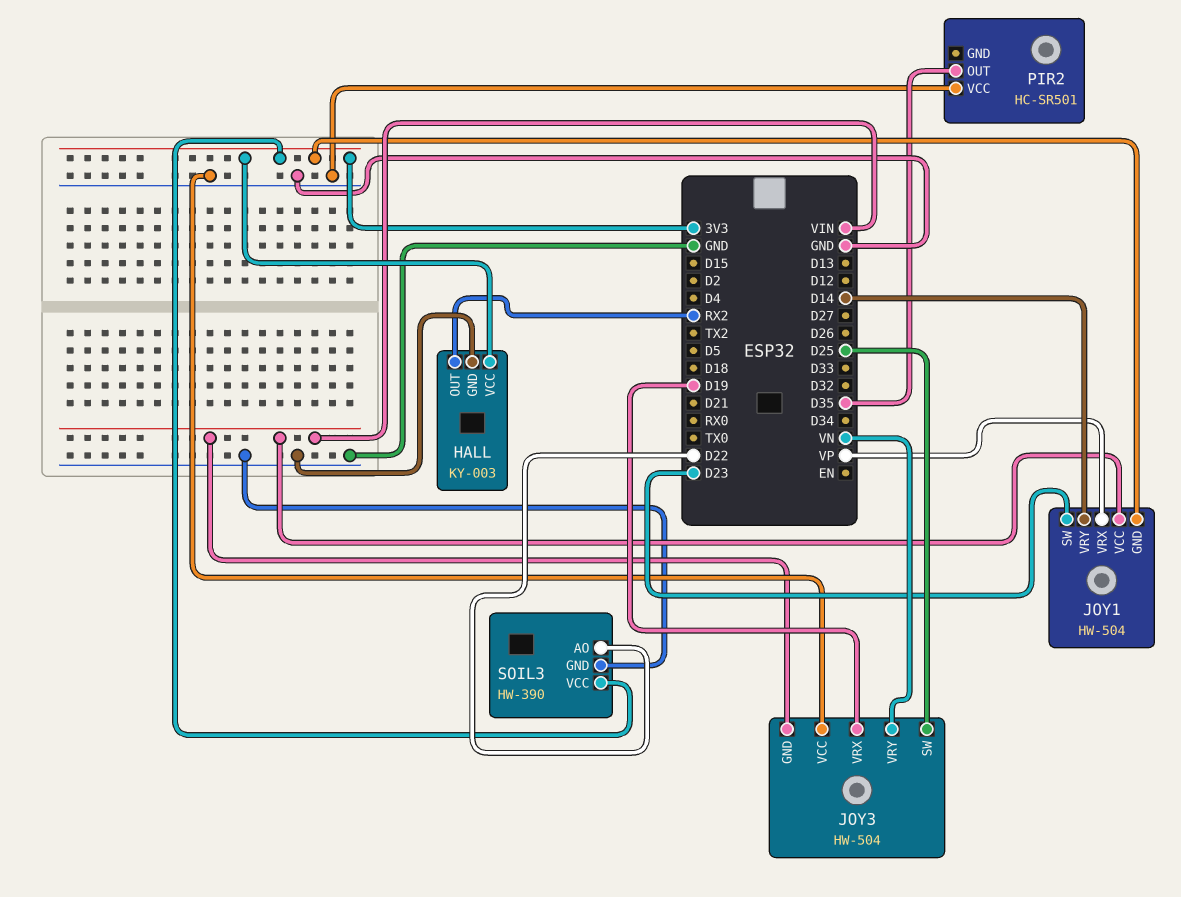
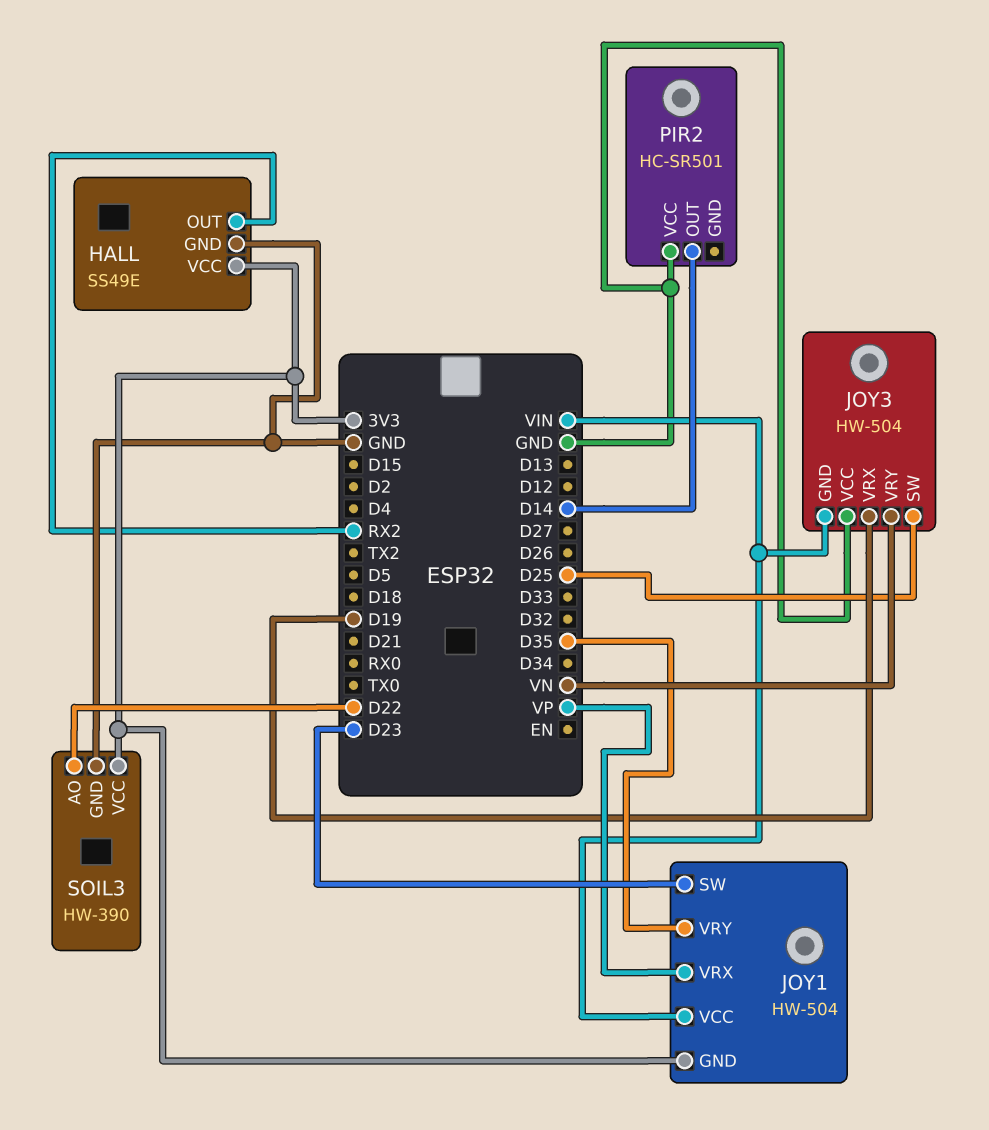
HALL: KY-003 -> SS49E
JOY1 pin VRY: D14 -> D35
PIR2 pin OUT: D35 -> D14

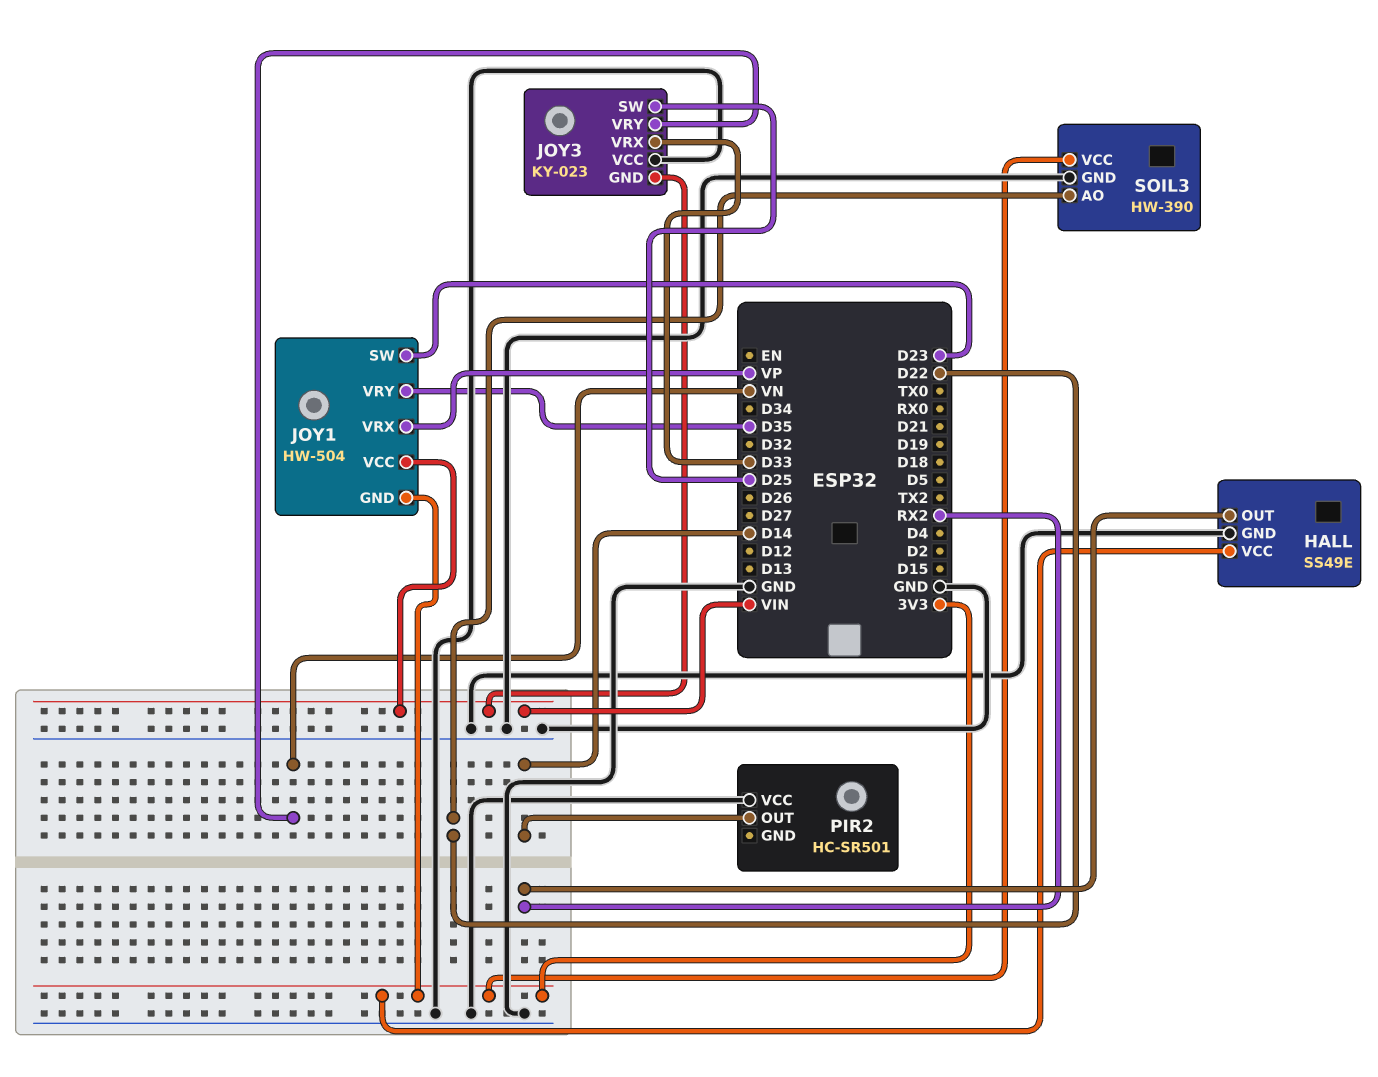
JOY3: HW-504 -> KY-023
JOY3 pin VRX: D19 -> D33

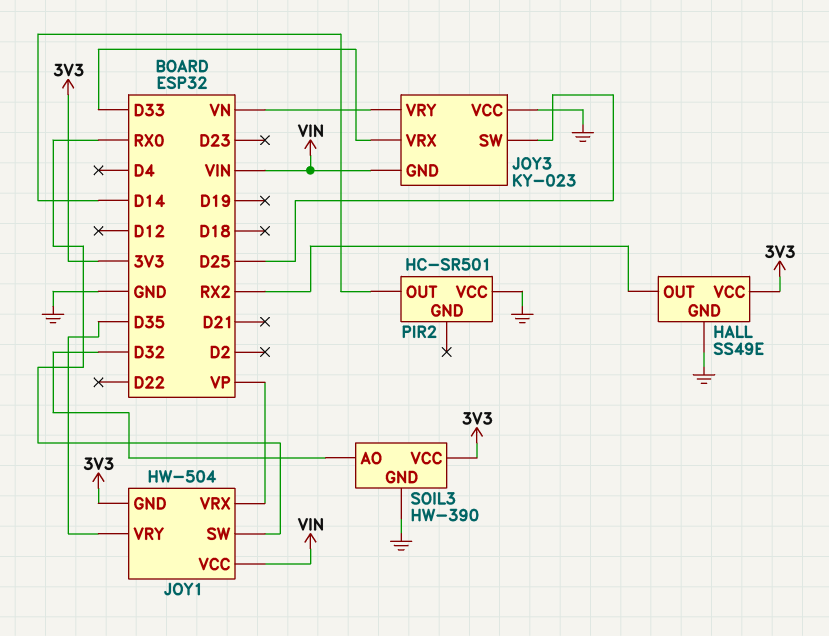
JOY1 pin SW: D23 -> RX0
SOIL3 pin AO: D22 -> D32

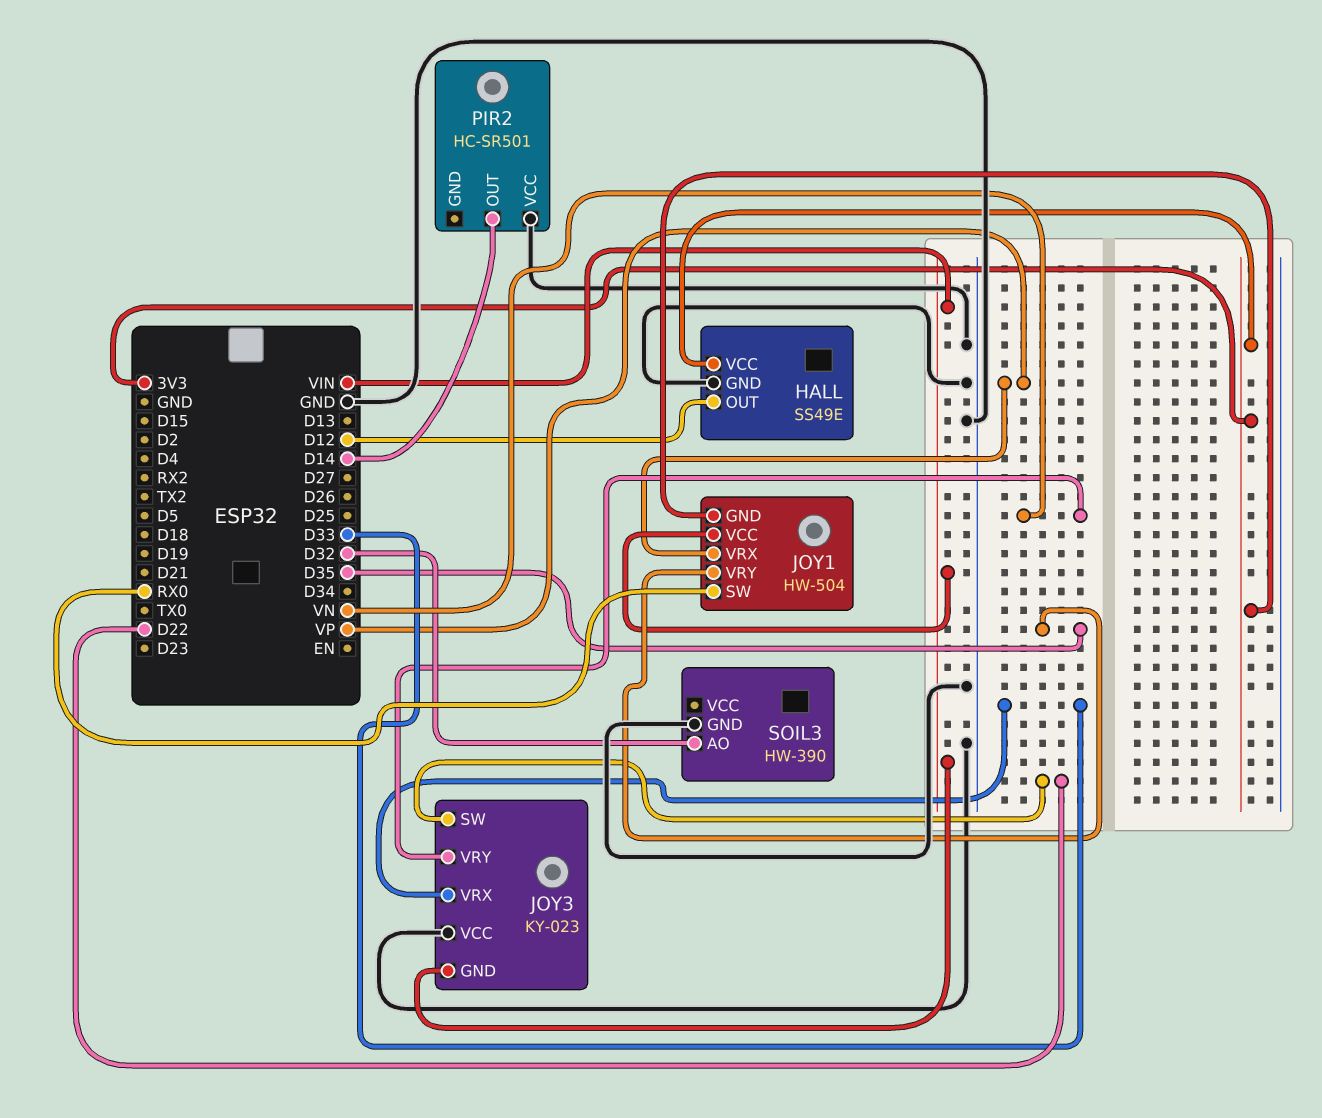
HALL pin OUT: RX2 -> D12
JOY3 pin SW: D25 -> D22
SOIL3 pin VCC: 3V3 -> none

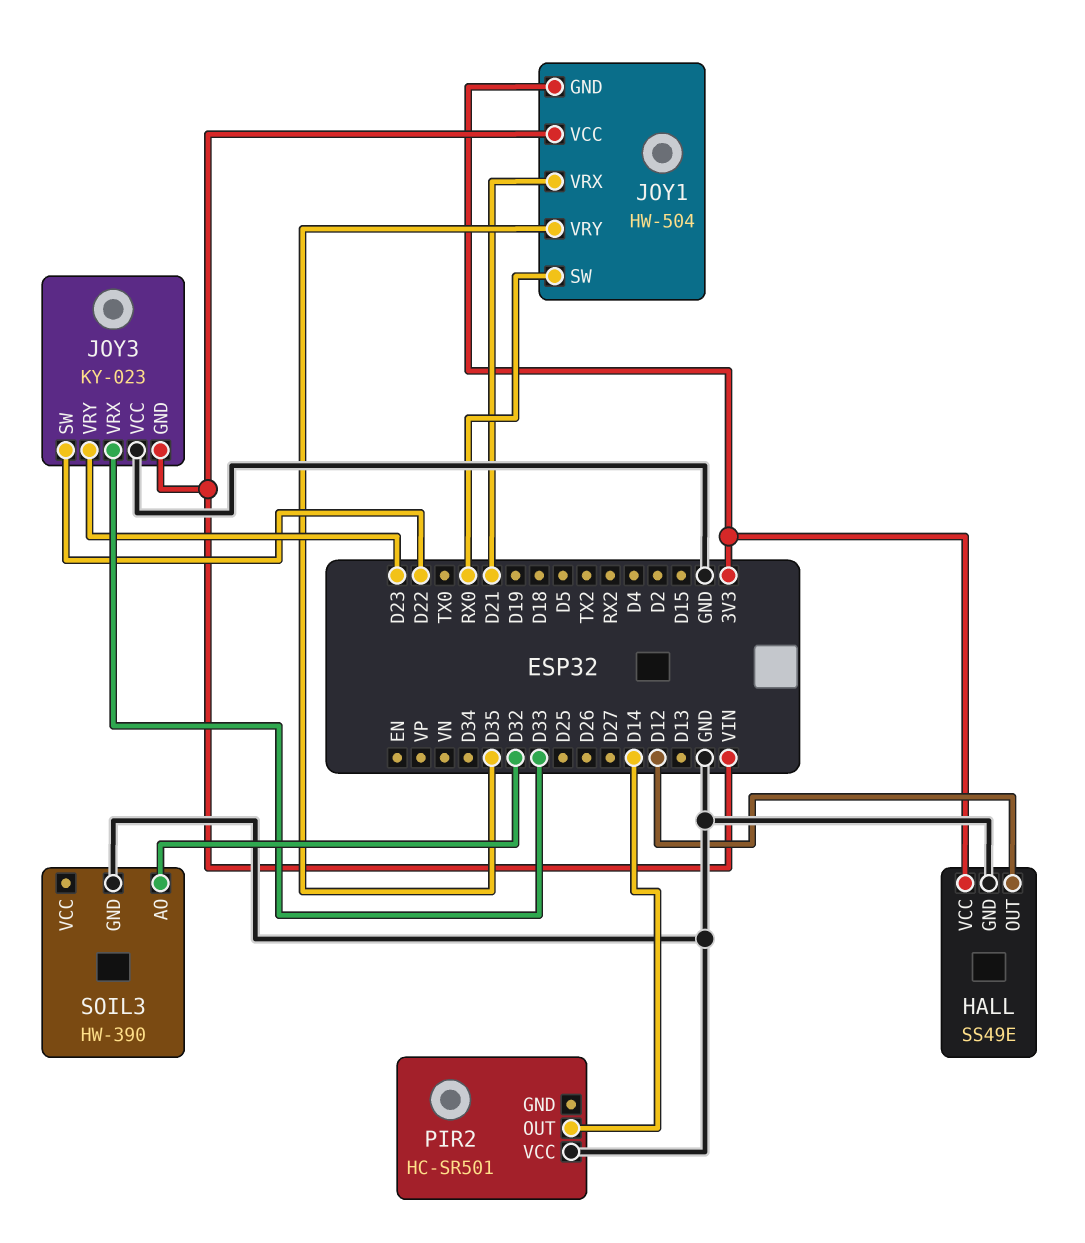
JOY1 pin VRX: VP -> D21
JOY3 pin VRY: VN -> D23

